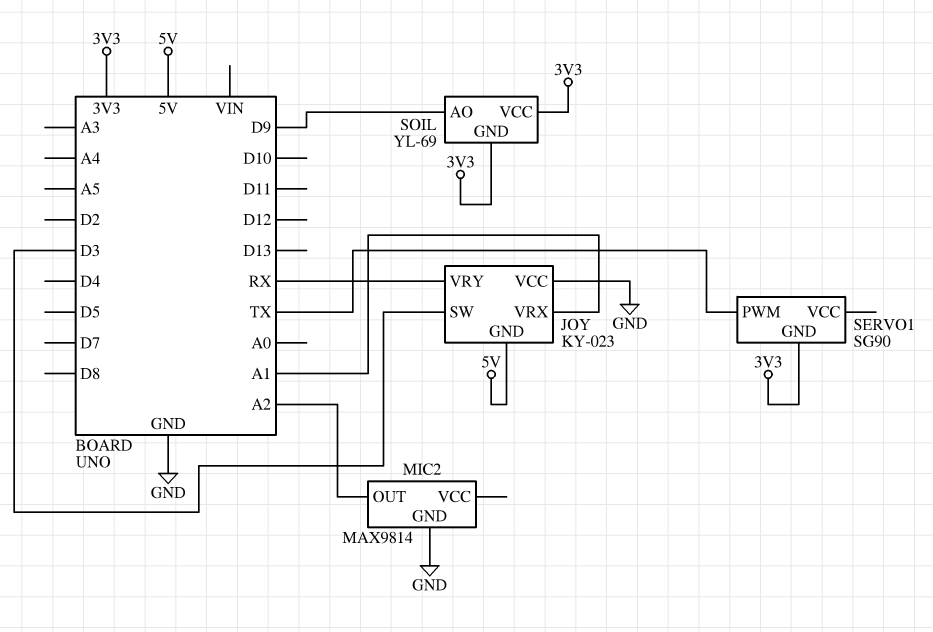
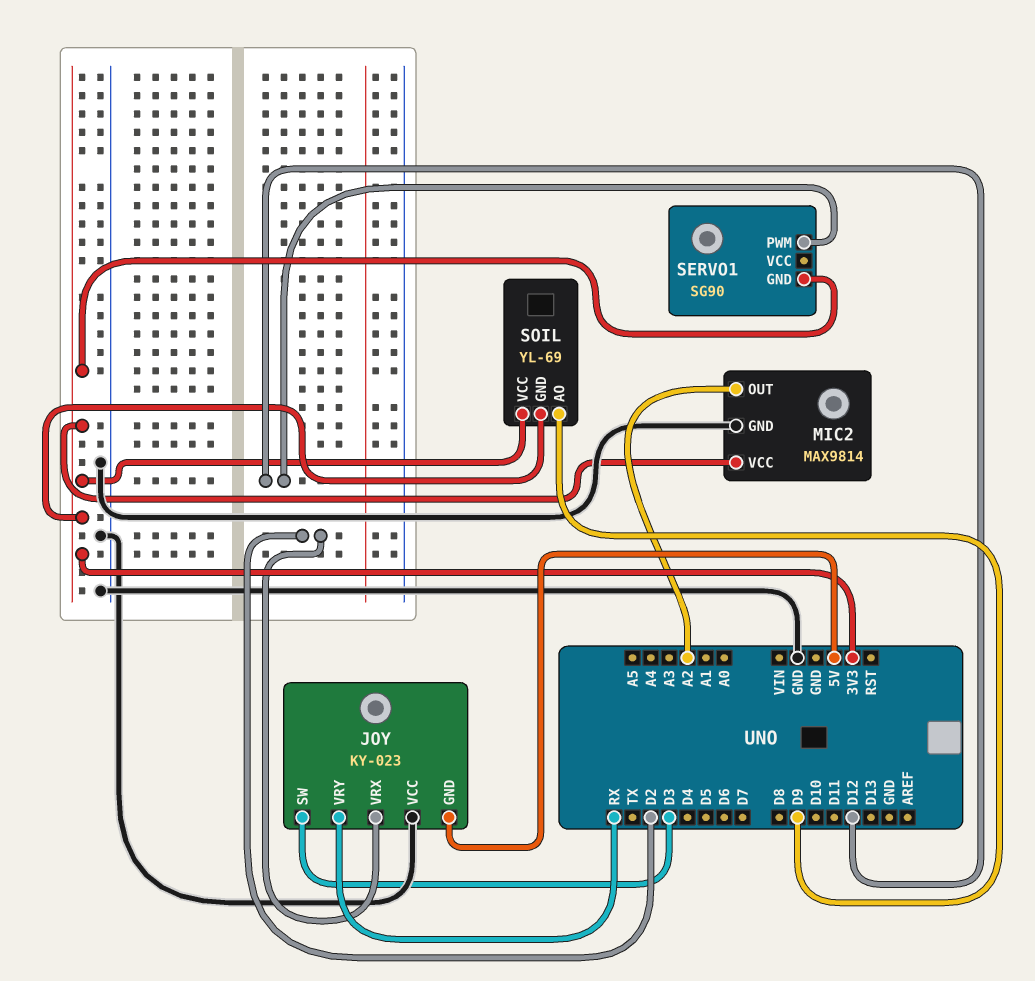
JOY pin VRX: A1 -> D2
MIC2 pin VCC: none -> 3V3
SERVO1 pin PWM: TX -> D12

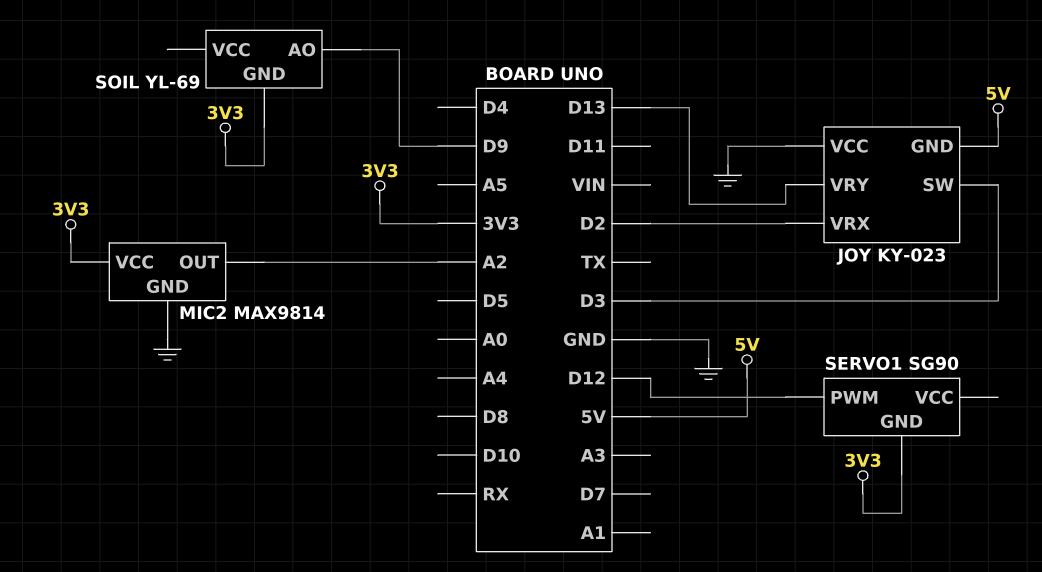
JOY pin VRY: RX -> D13
SOIL pin VCC: 3V3 -> none

